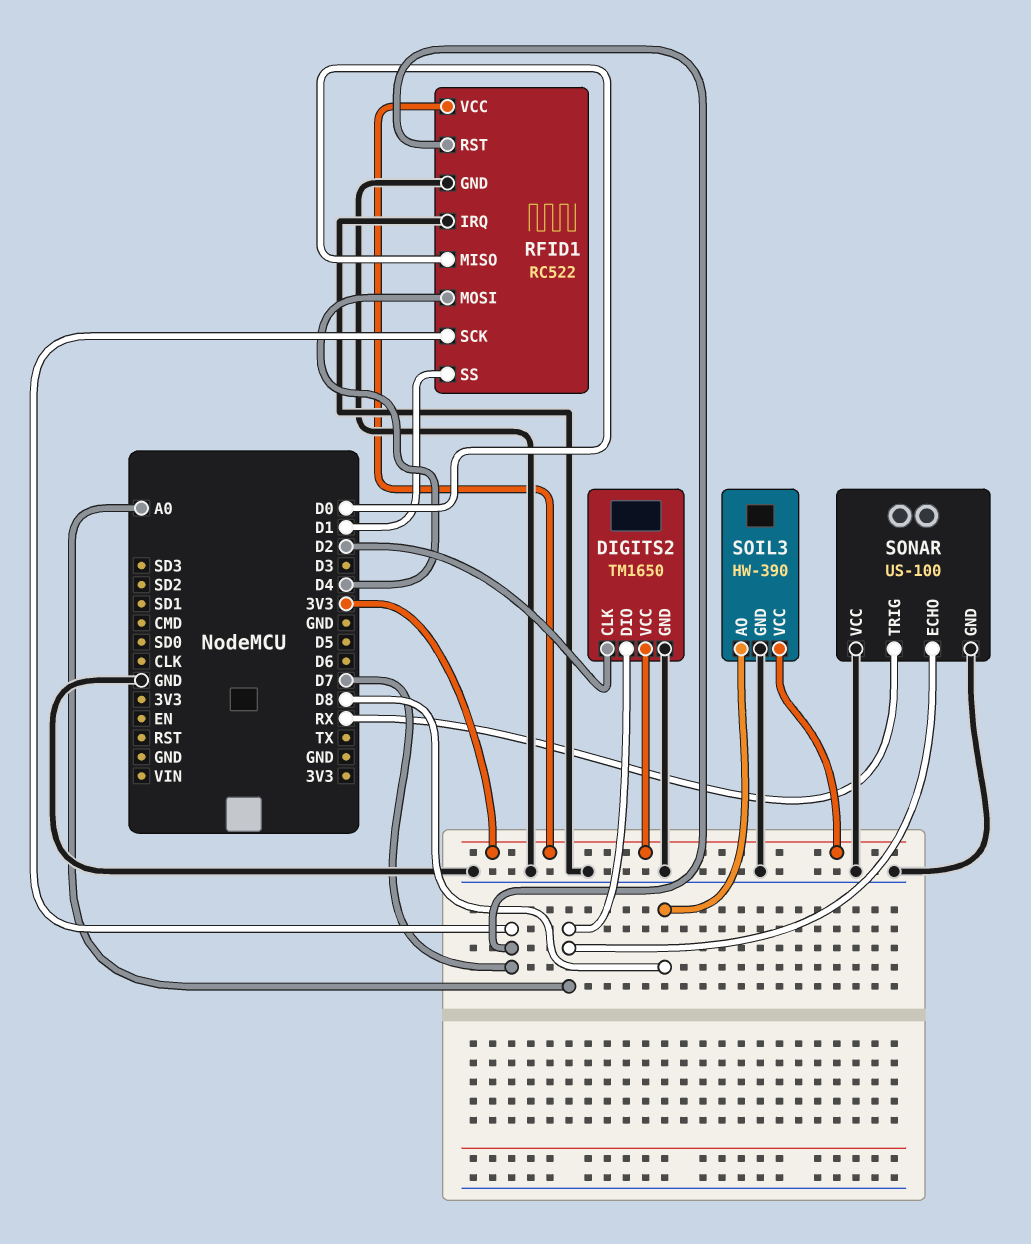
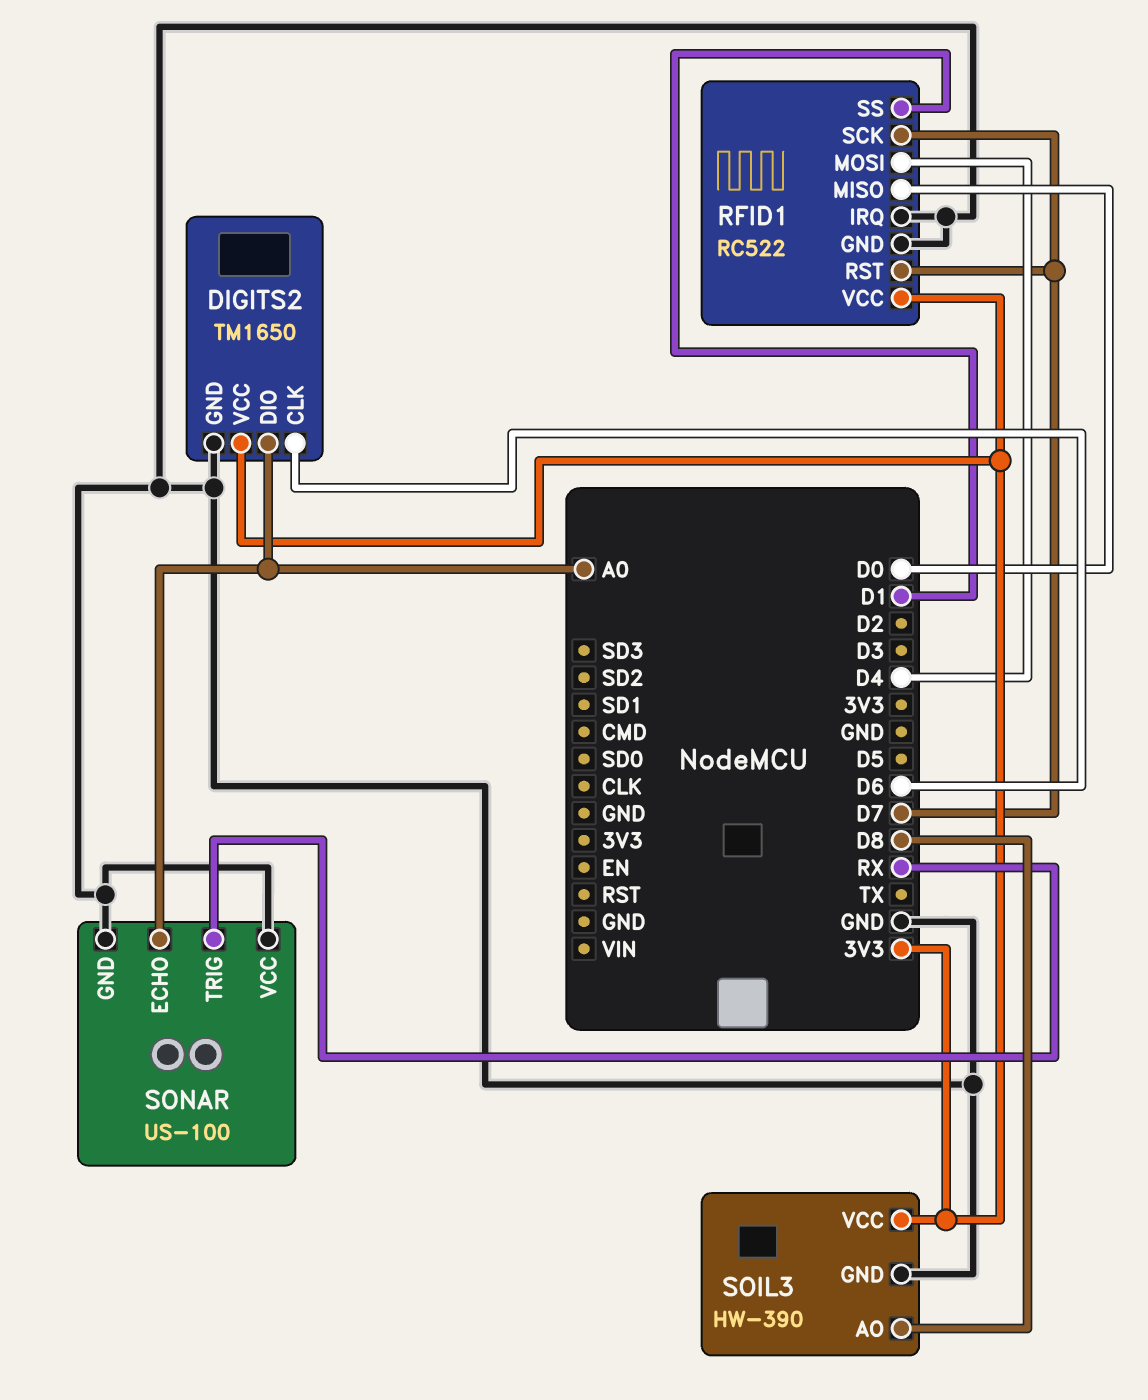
DIGITS2 pin CLK: D2 -> D6

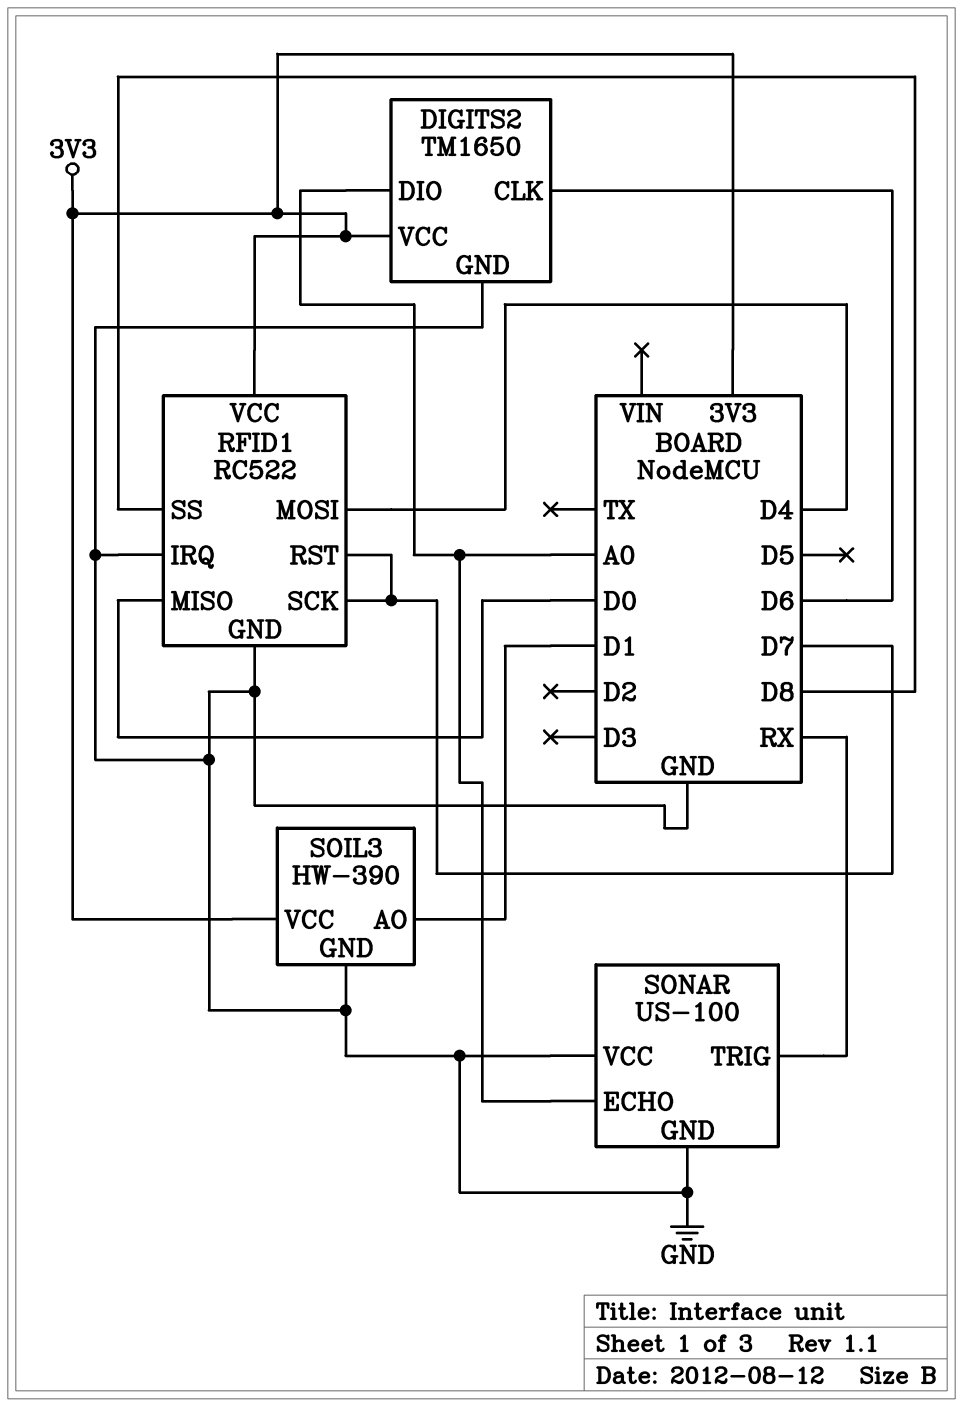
RFID1 pin SS: D1 -> D8
SOIL3 pin AO: D8 -> D1

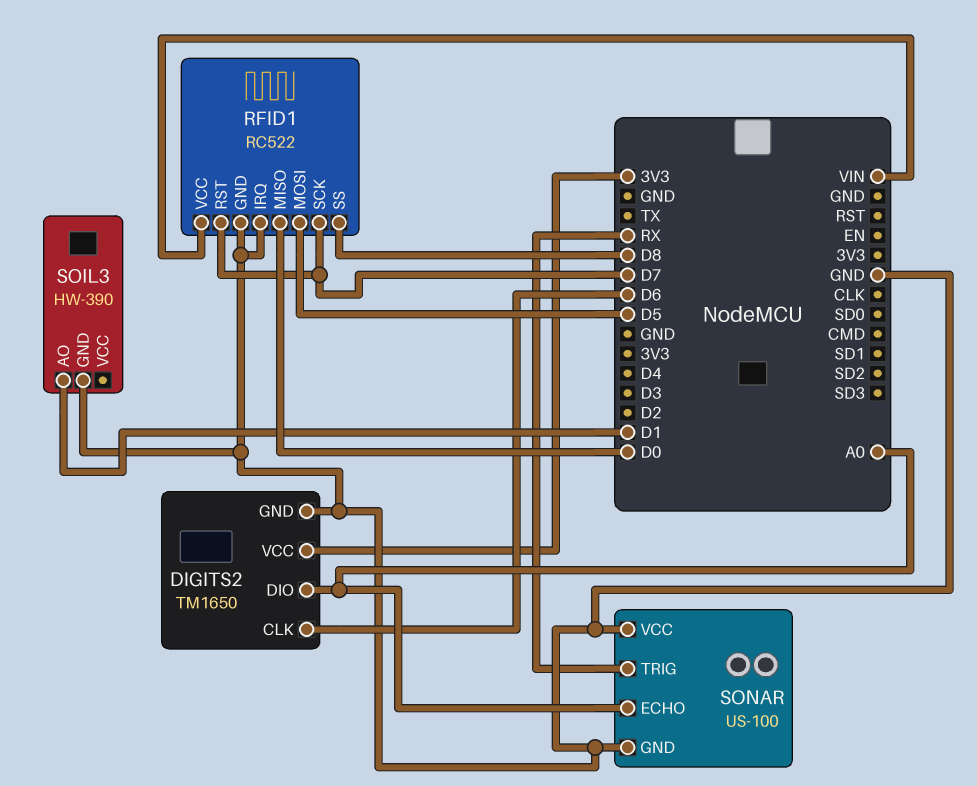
RFID1 pin MOSI: D4 -> D5
RFID1 pin VCC: 3V3 -> VIN
SOIL3 pin VCC: 3V3 -> none

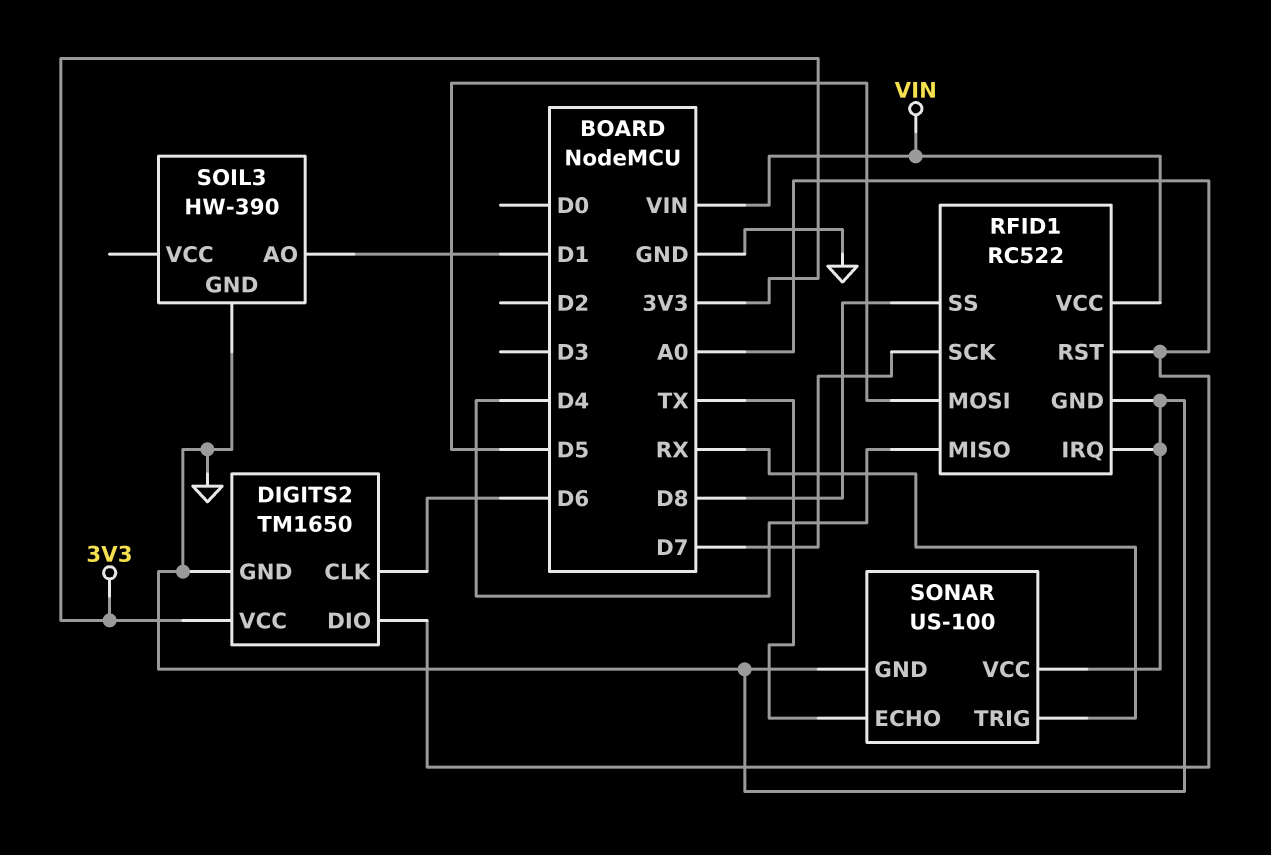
RFID1 pin MISO: D0 -> D4
RFID1 pin RST: D7 -> A0
SONAR pin ECHO: A0 -> TX

